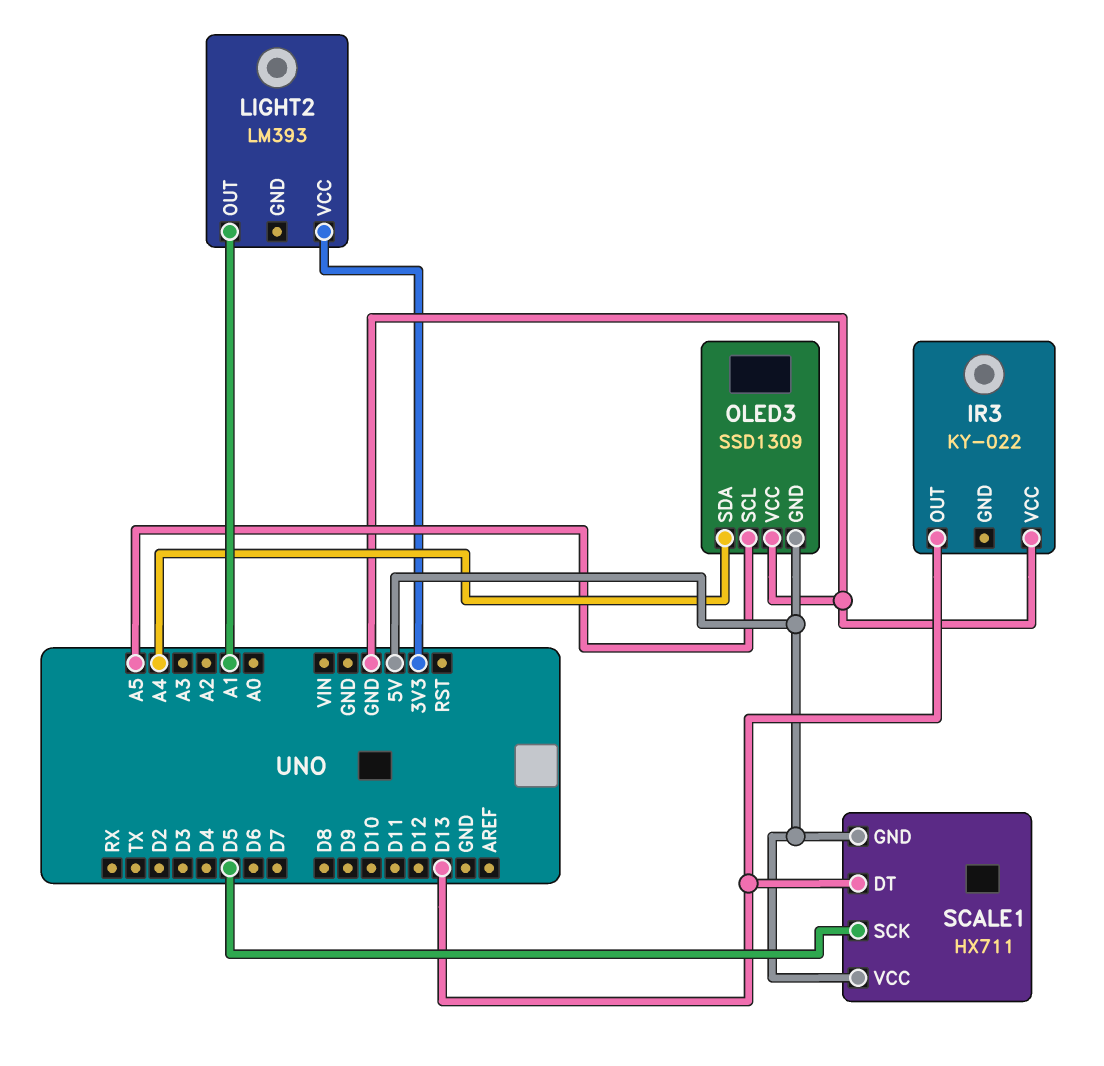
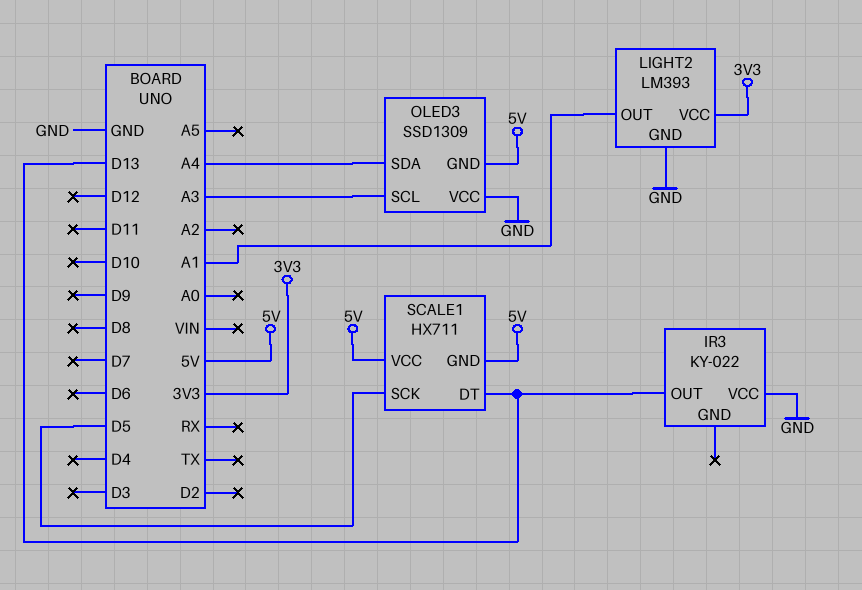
LIGHT2 pin GND: none -> GND
OLED3 pin SCL: A5 -> A3

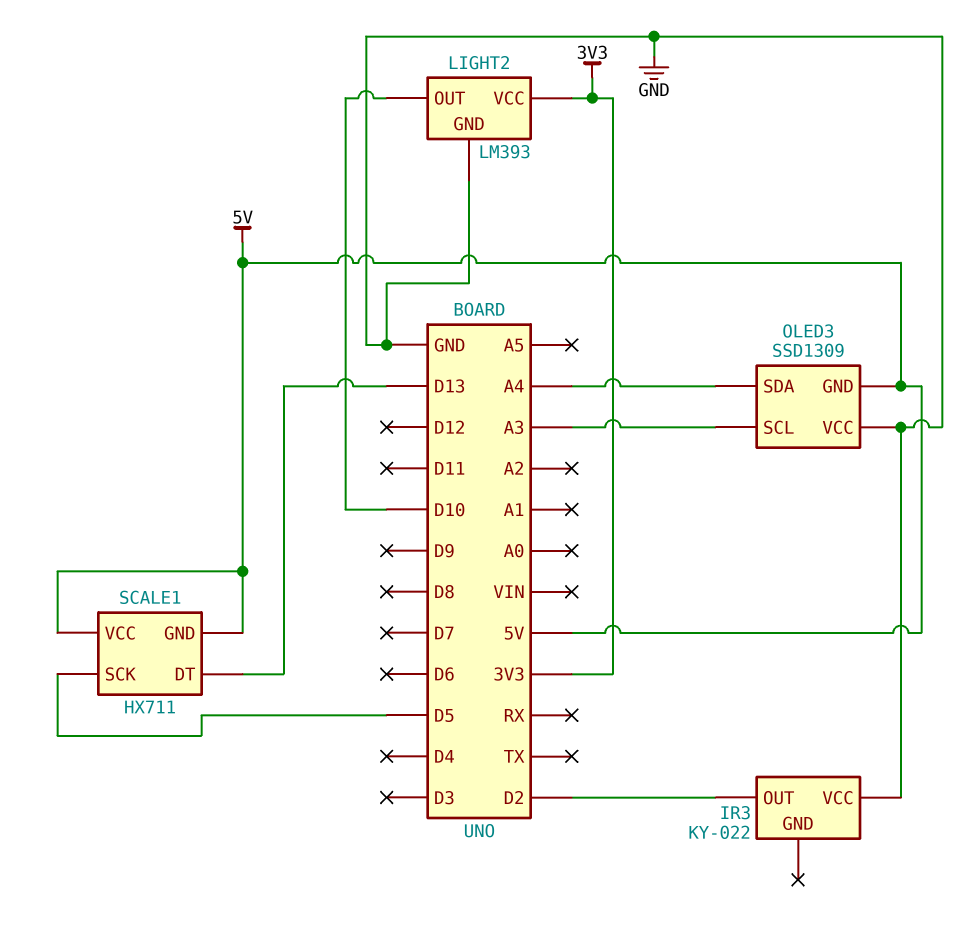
IR3 pin OUT: D13 -> D2
LIGHT2 pin OUT: A1 -> D10

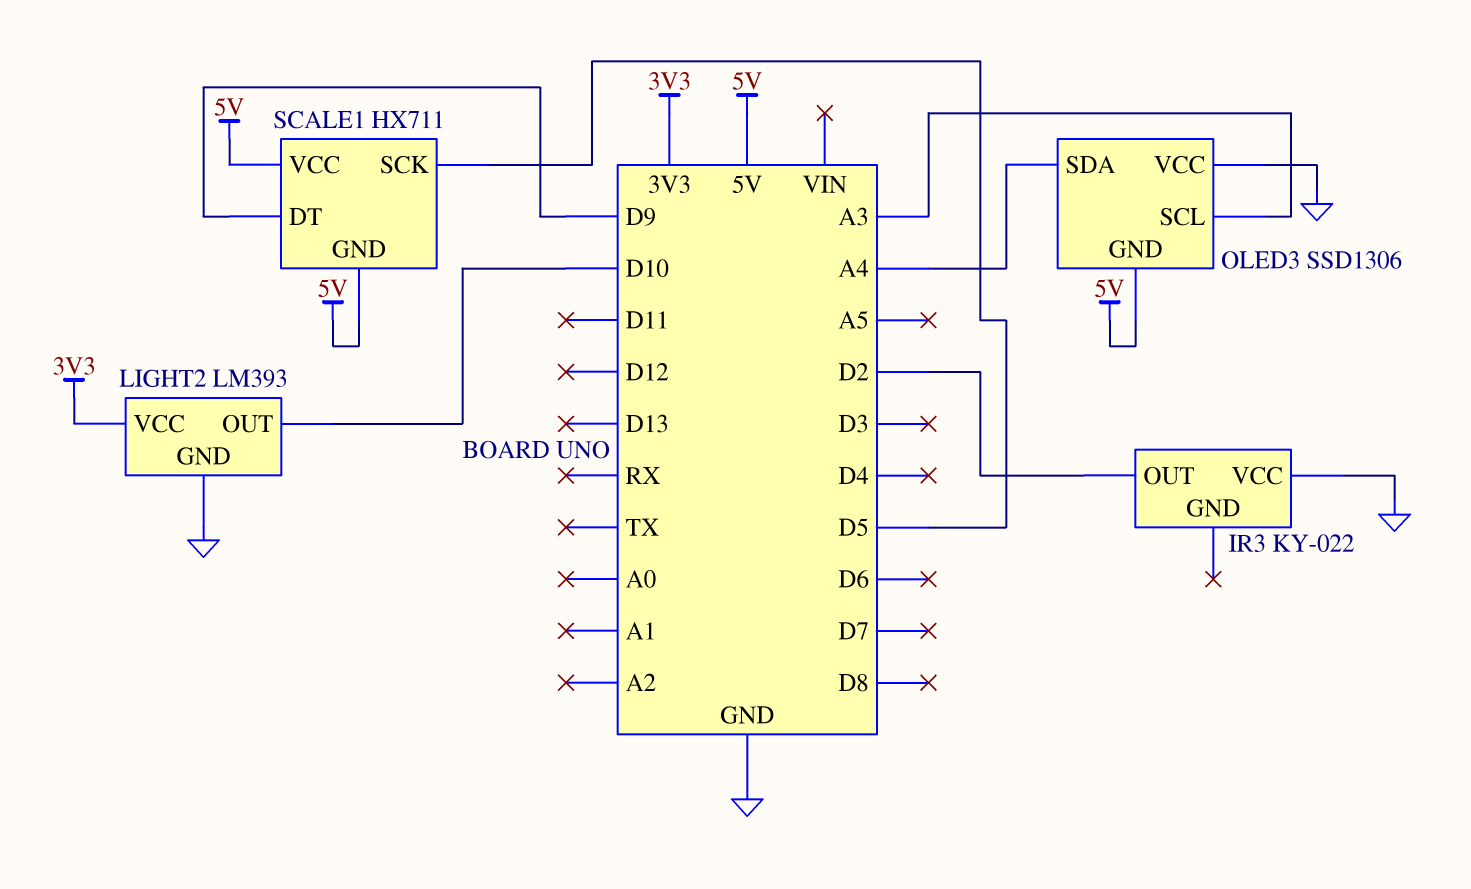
OLED3: SSD1309 -> SSD1306
SCALE1 pin DT: D13 -> D9

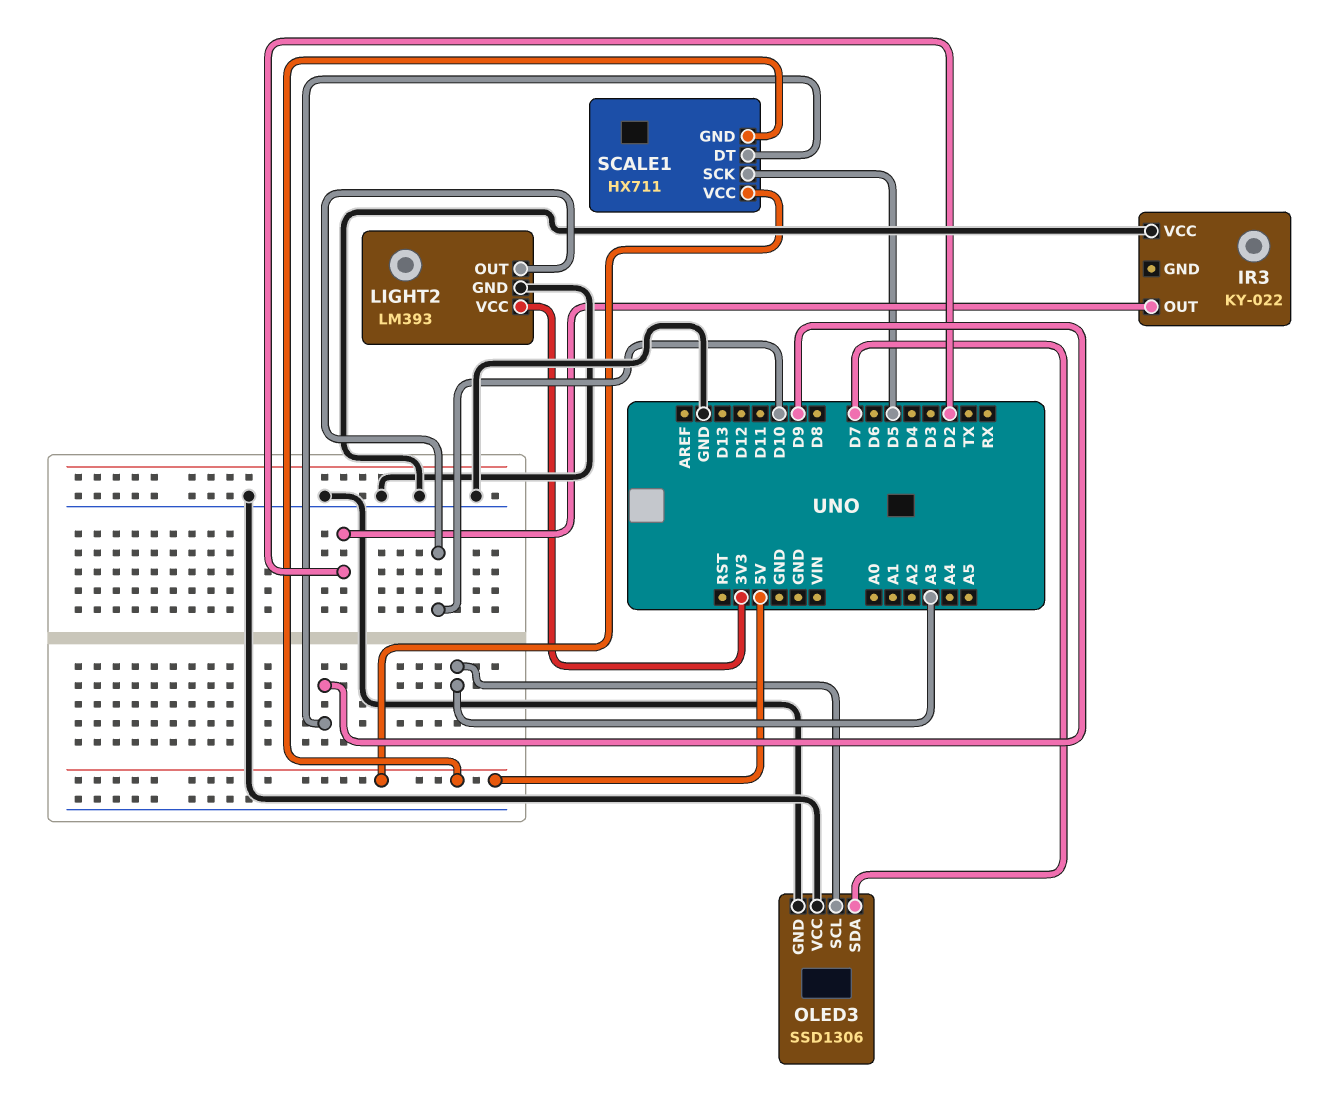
OLED3 pin GND: 5V -> GND
OLED3 pin SDA: A4 -> D7

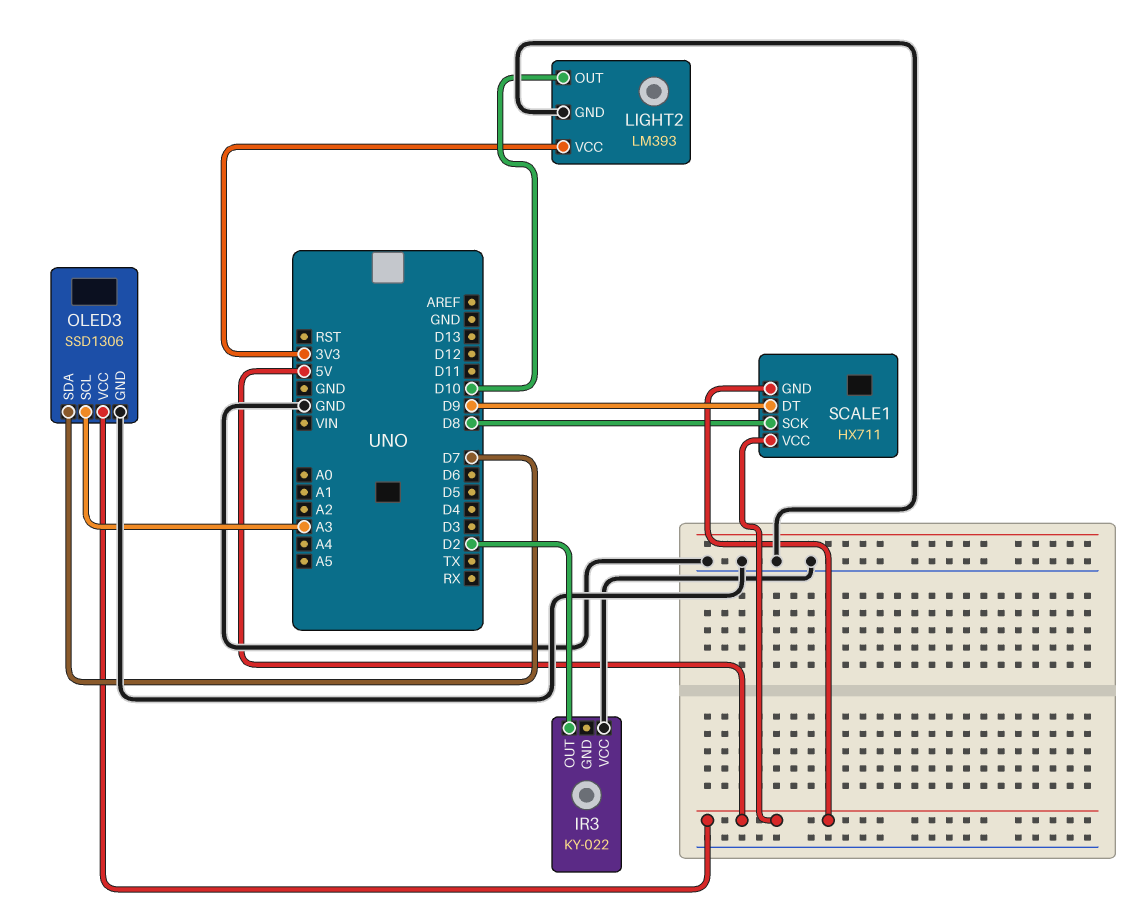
OLED3 pin VCC: GND -> 5V
SCALE1 pin SCK: D5 -> D8

